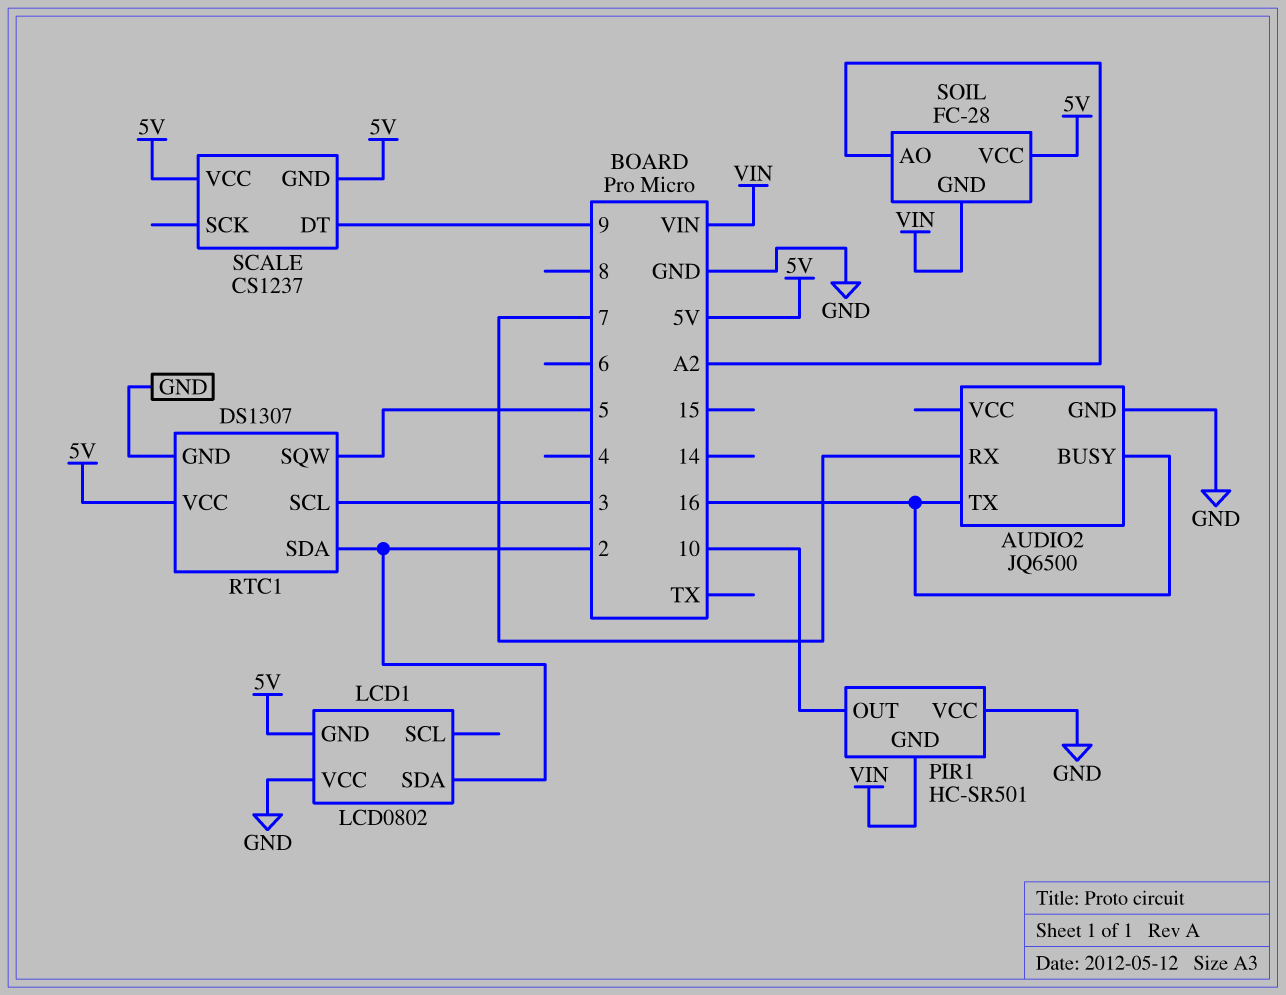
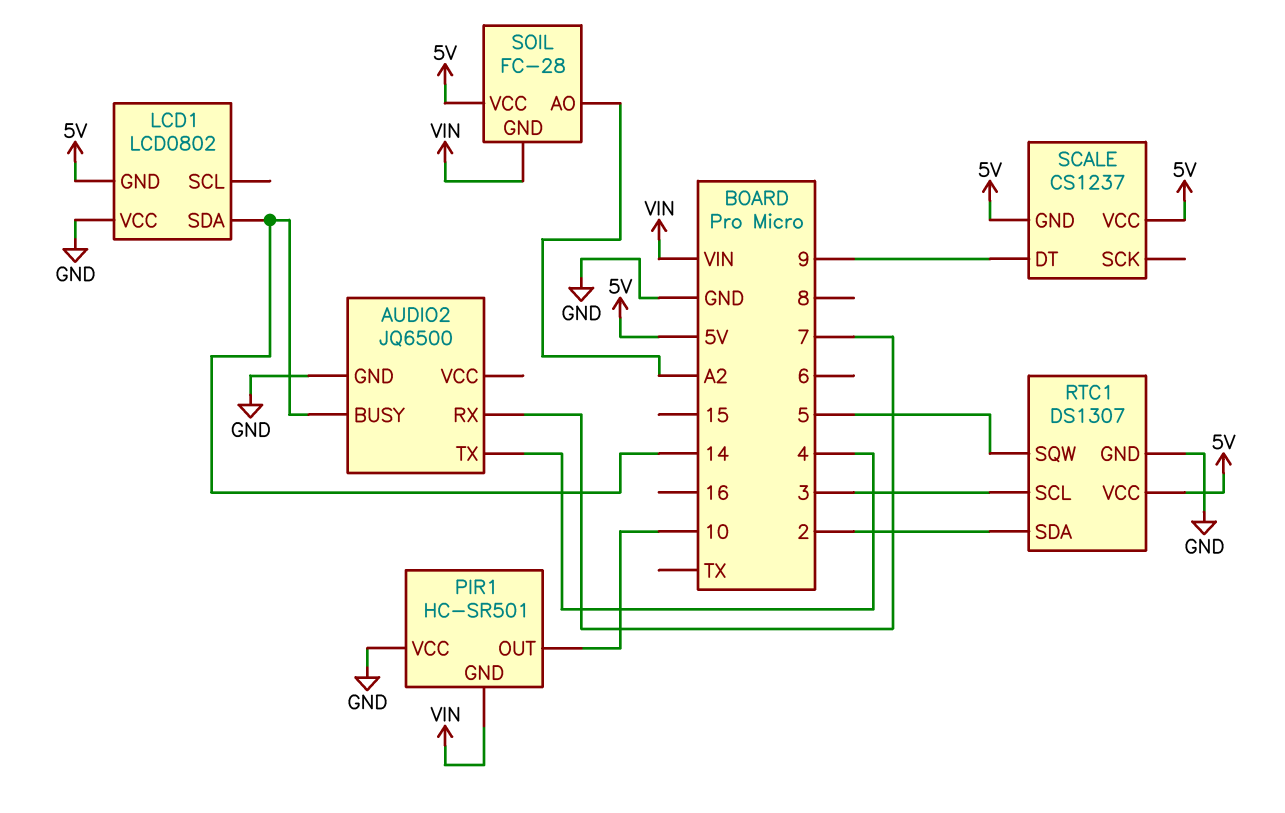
AUDIO2 pin BUSY: 16 -> 14
AUDIO2 pin TX: 16 -> 4
LCD1 pin SDA: 2 -> 14

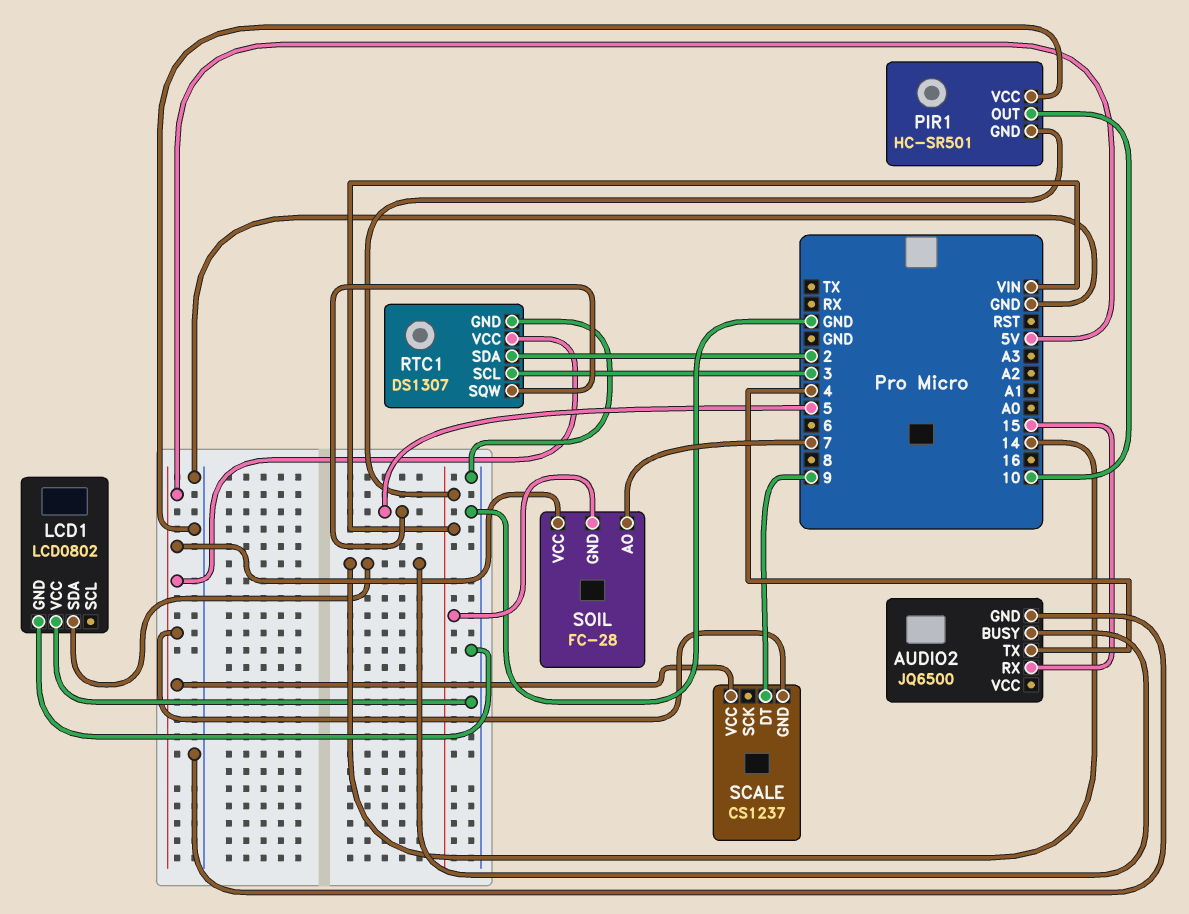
AUDIO2 pin RX: 7 -> 15
LCD1 pin GND: 5V -> GND
SOIL pin AO: A2 -> 7

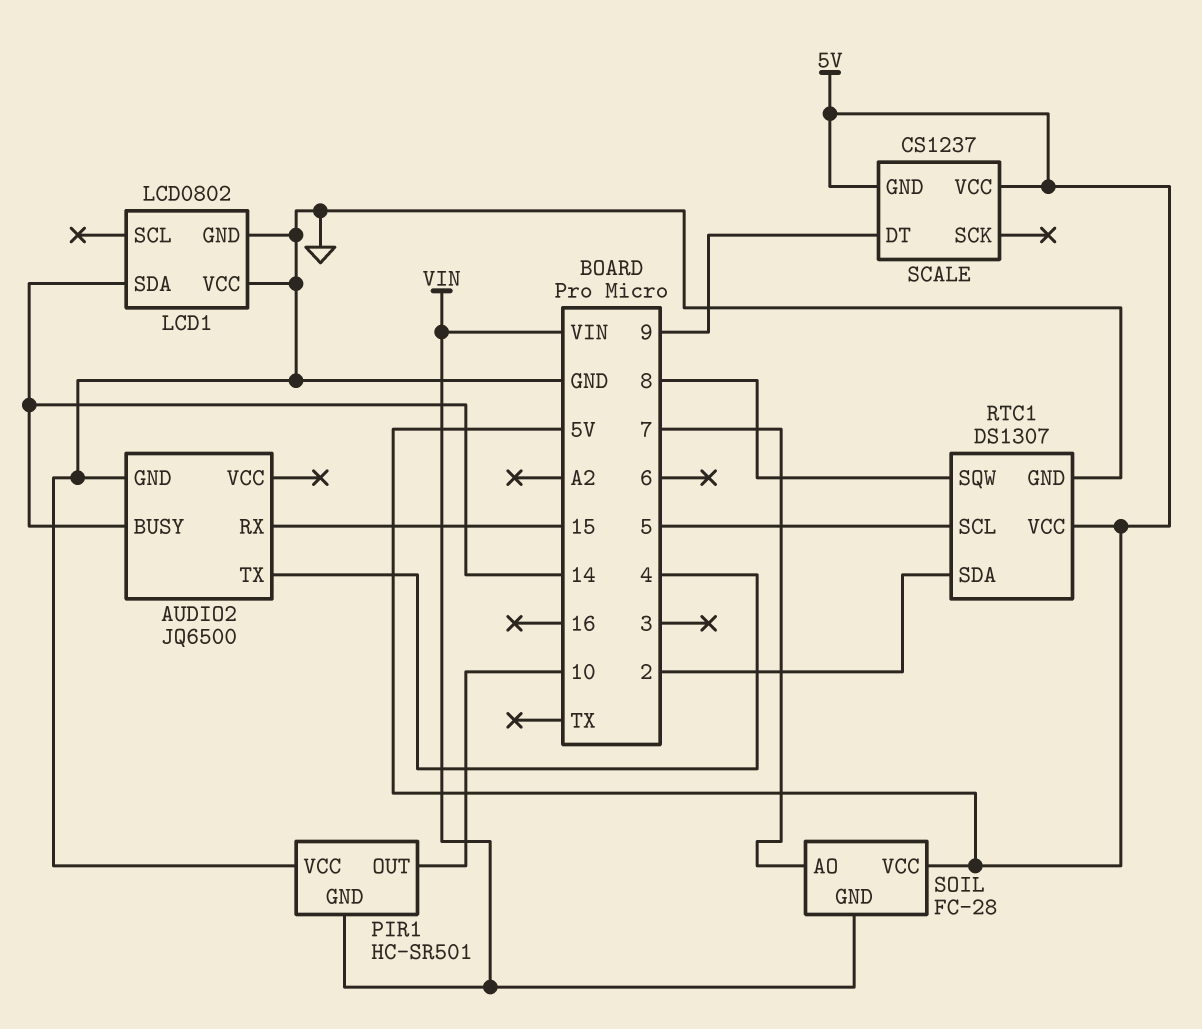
RTC1 pin SCL: 3 -> 5
RTC1 pin SQW: 5 -> 8

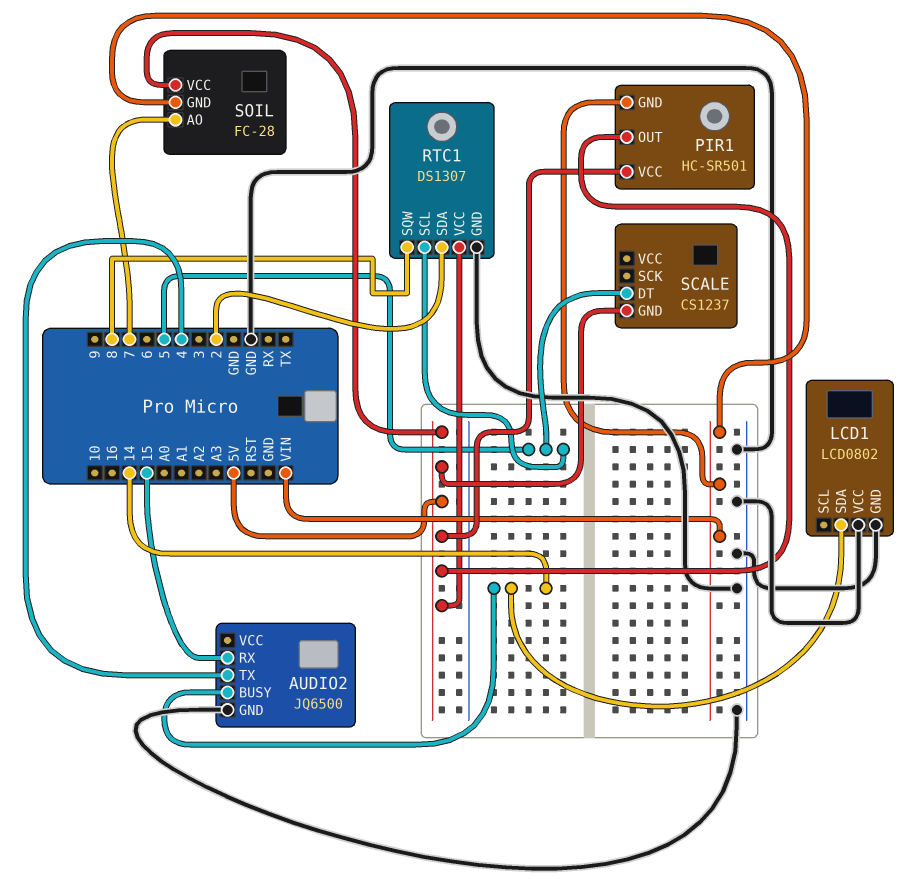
PIR1 pin OUT: 10 -> 5V
PIR1 pin VCC: GND -> 5V
SCALE pin DT: 9 -> 5
SCALE pin VCC: 5V -> none

